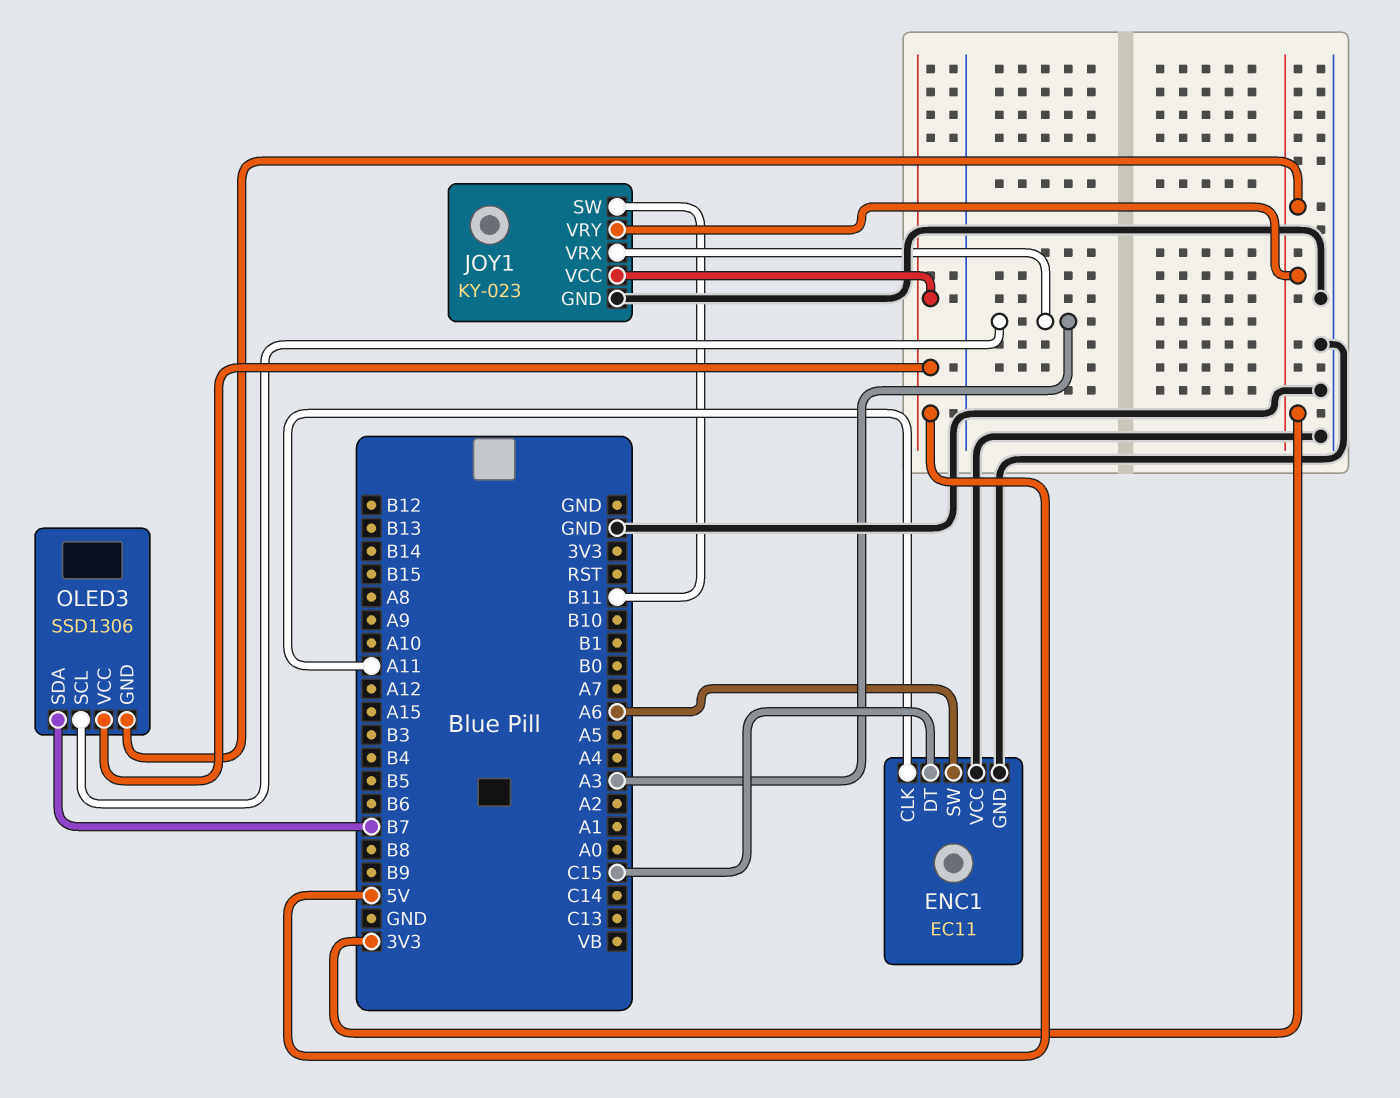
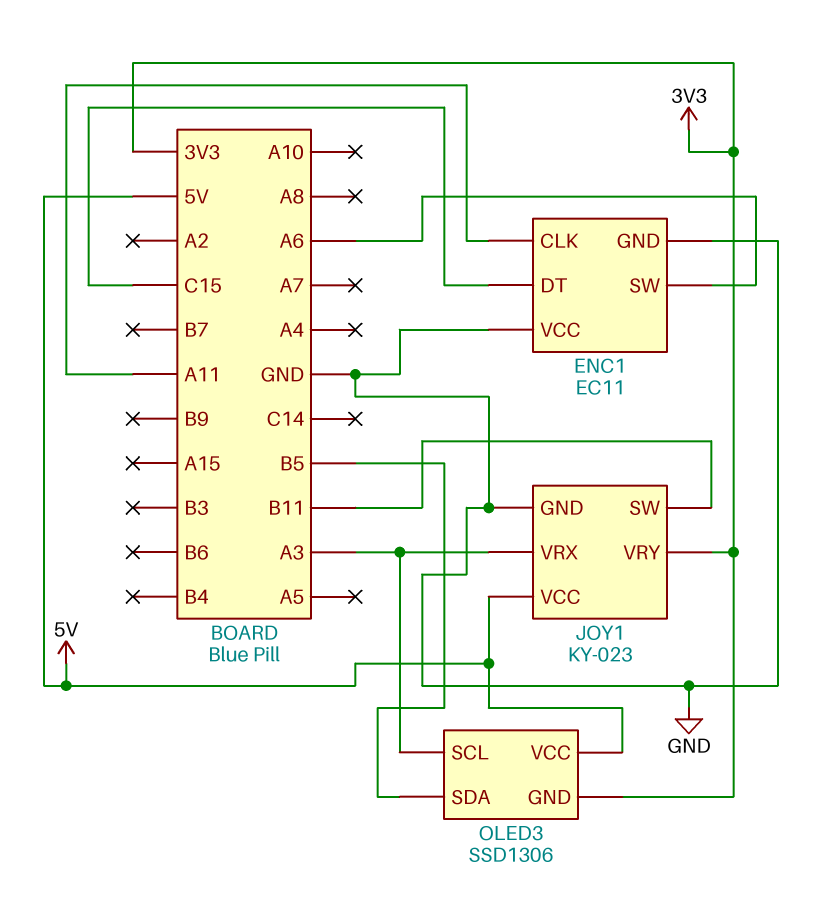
OLED3 pin SDA: B7 -> B5

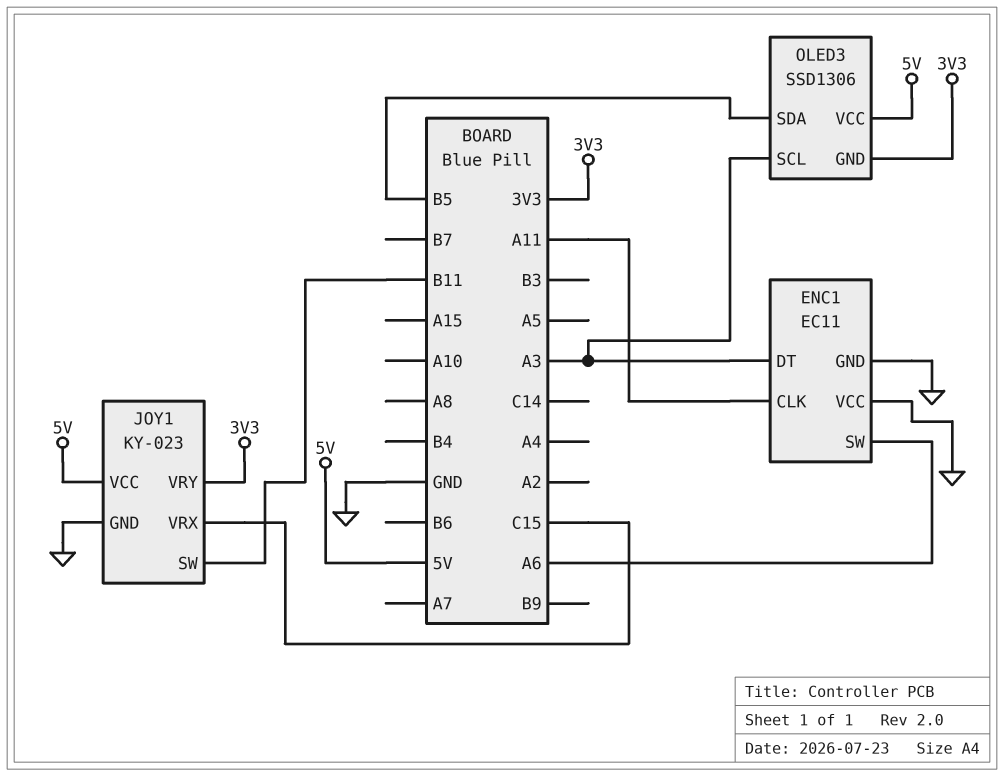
ENC1 pin DT: C15 -> A3
JOY1 pin VRX: A3 -> C15

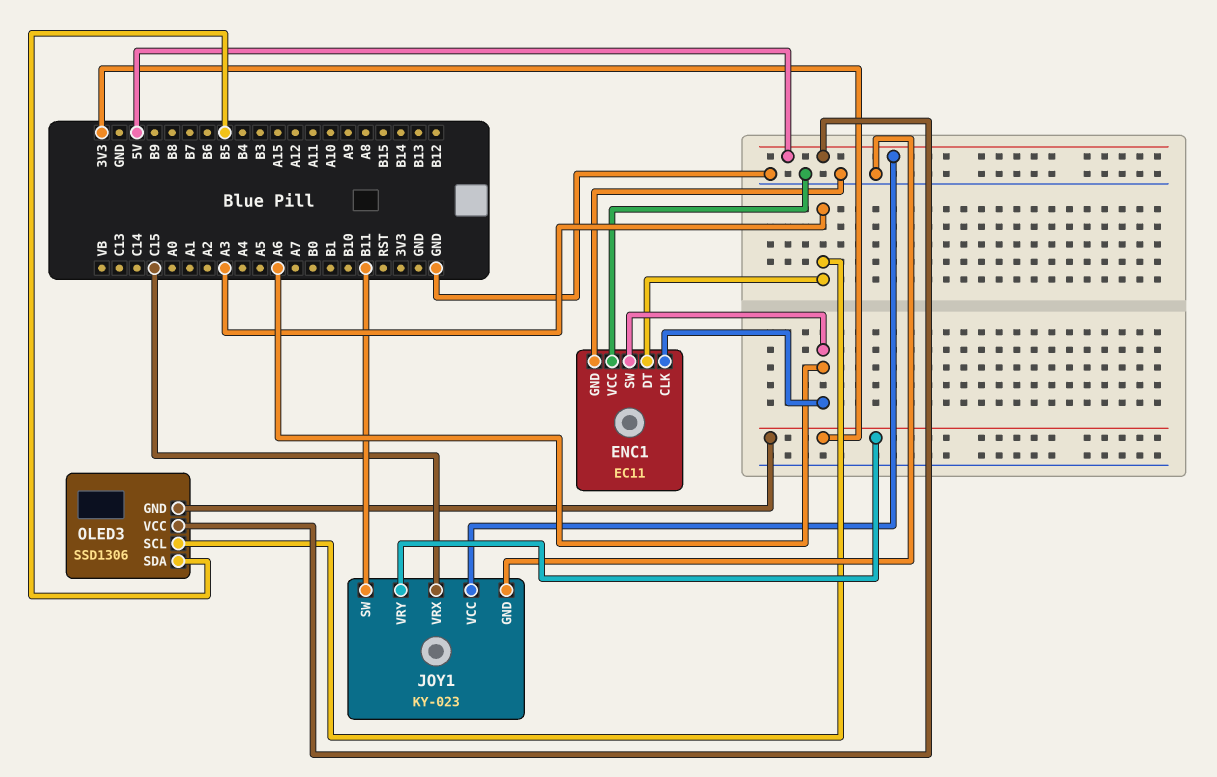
ENC1 pin CLK: A11 -> A6

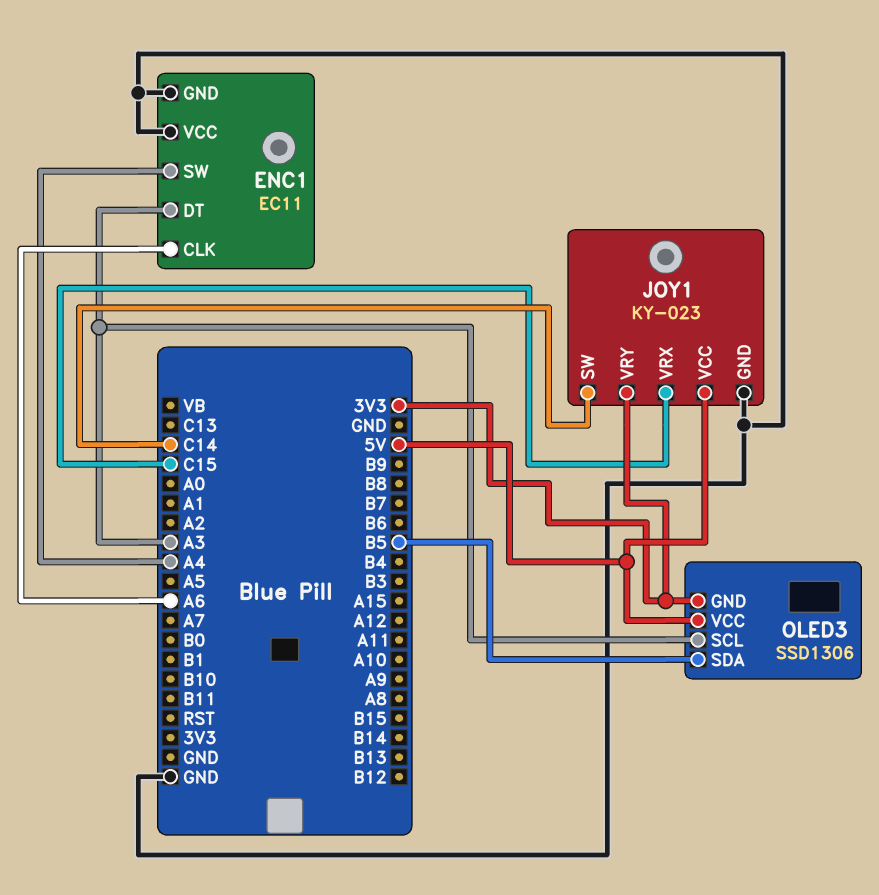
ENC1 pin SW: A6 -> A4
JOY1 pin SW: B11 -> C14

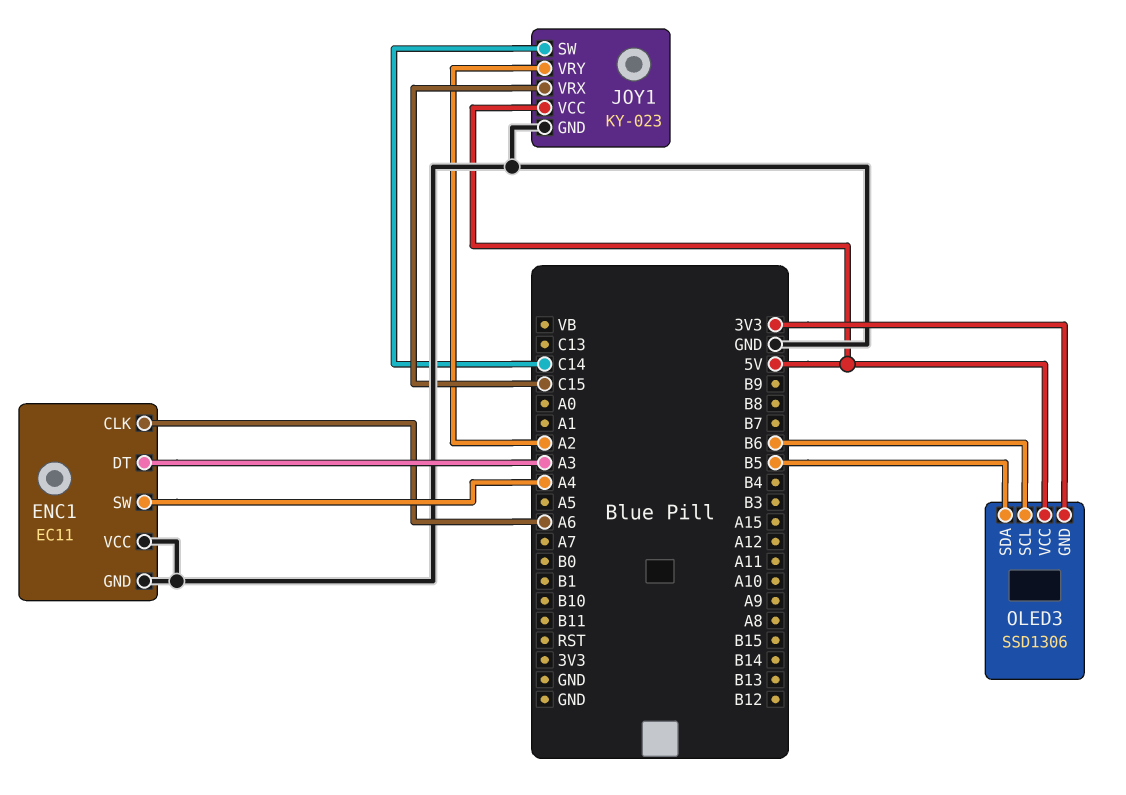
JOY1 pin VRY: 3V3 -> A2
OLED3 pin SCL: A3 -> B6

